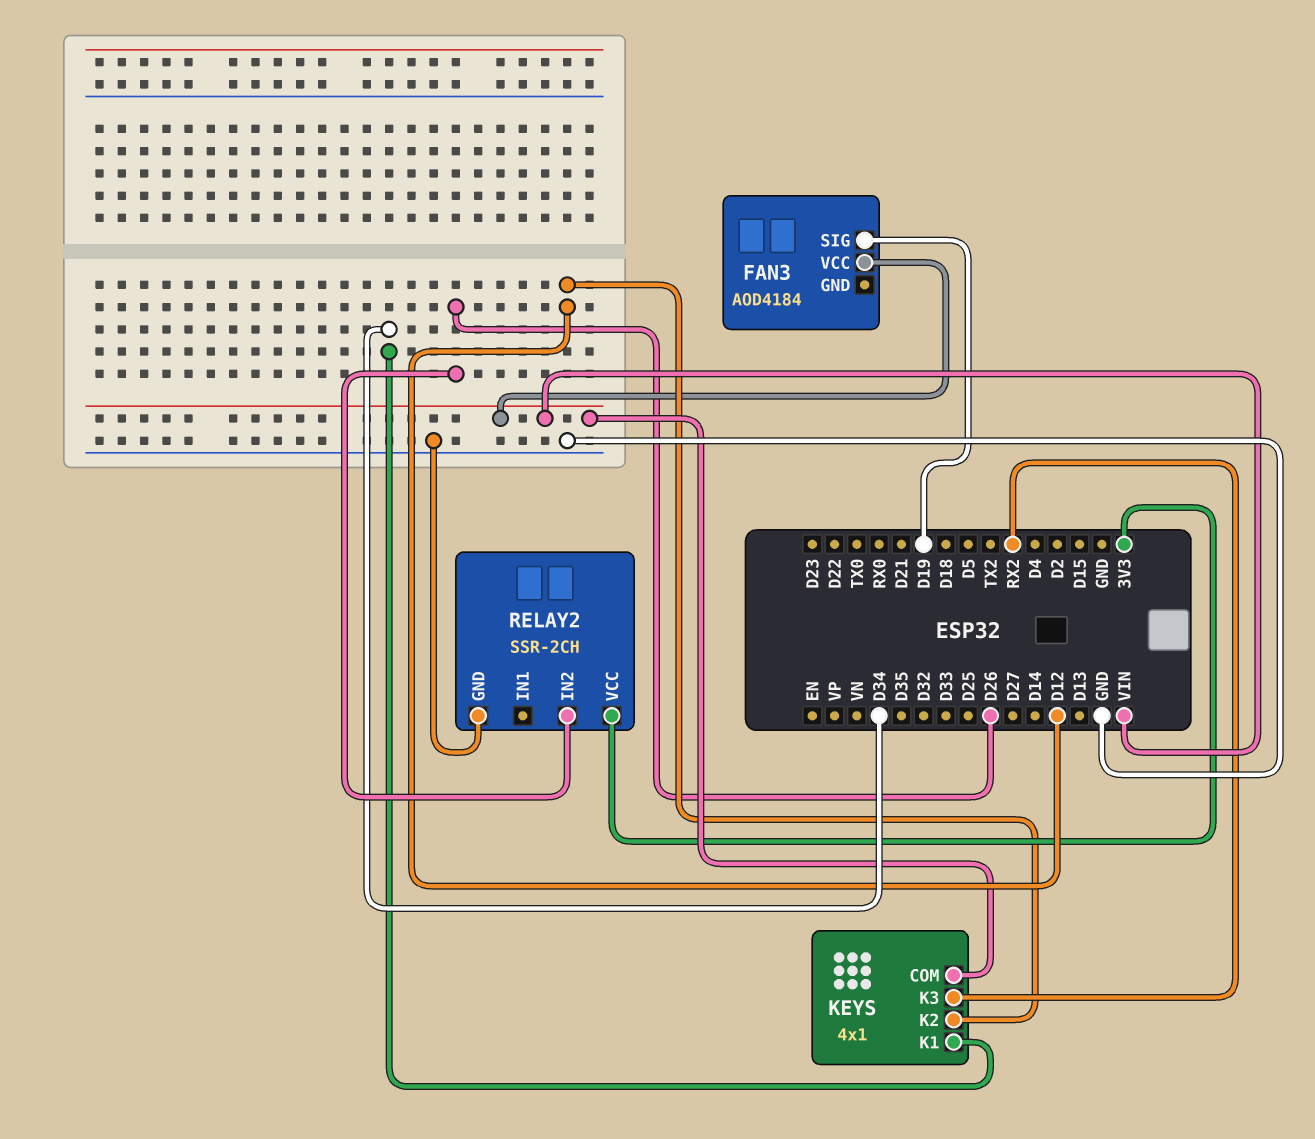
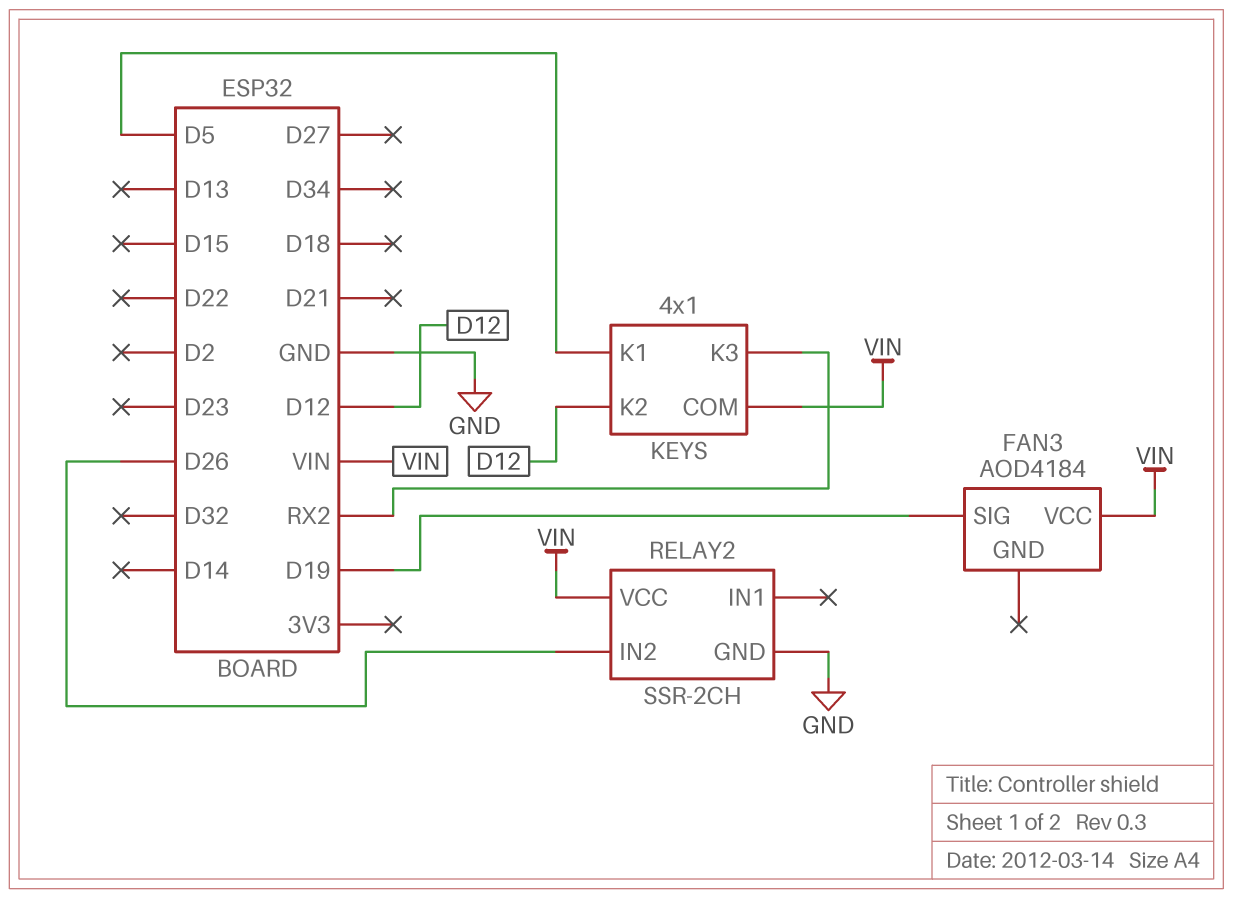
KEYS pin K1: D34 -> D5
RELAY2 pin VCC: 3V3 -> VIN

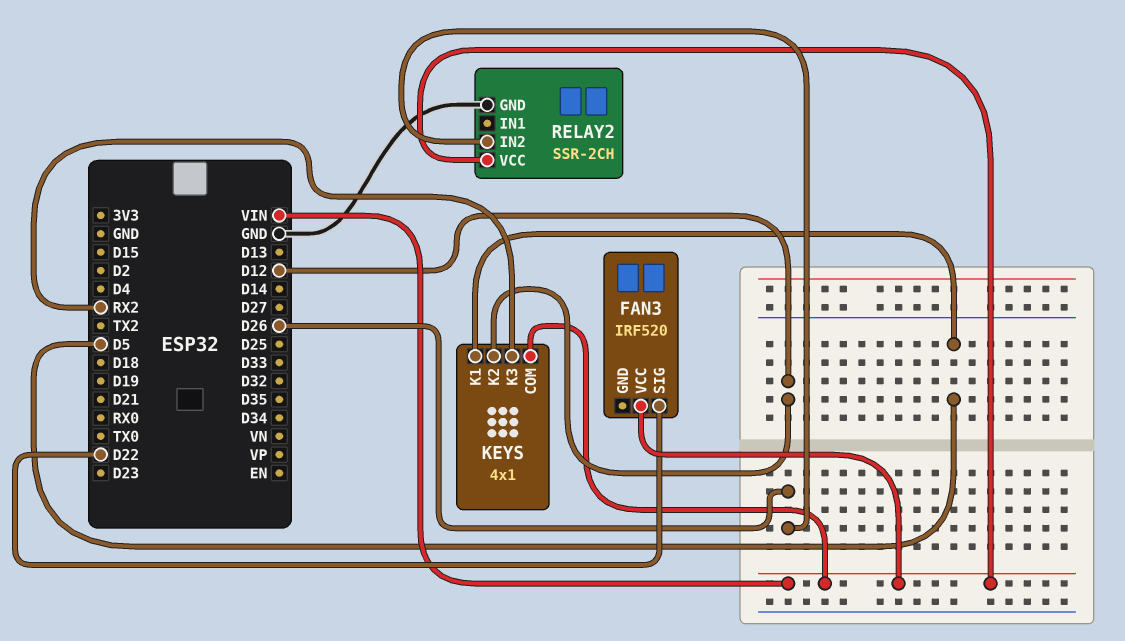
FAN3: AOD4184 -> IRF520
FAN3 pin SIG: D19 -> D22

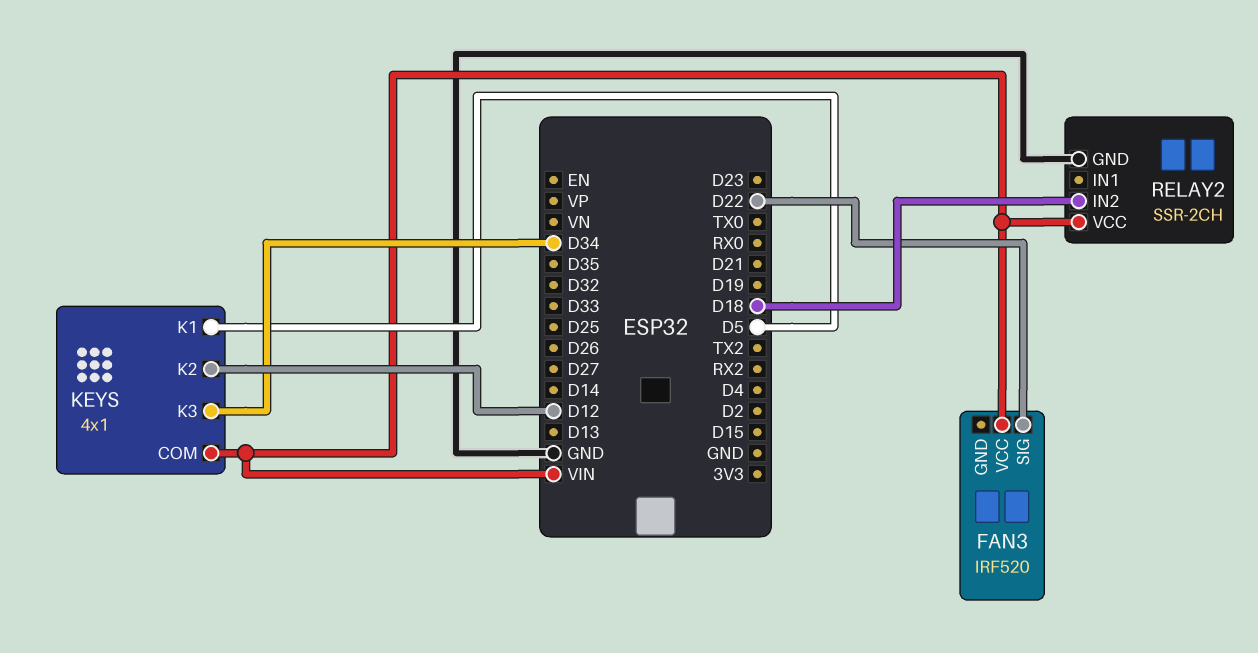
KEYS pin K3: RX2 -> D34
RELAY2 pin IN2: D26 -> D18

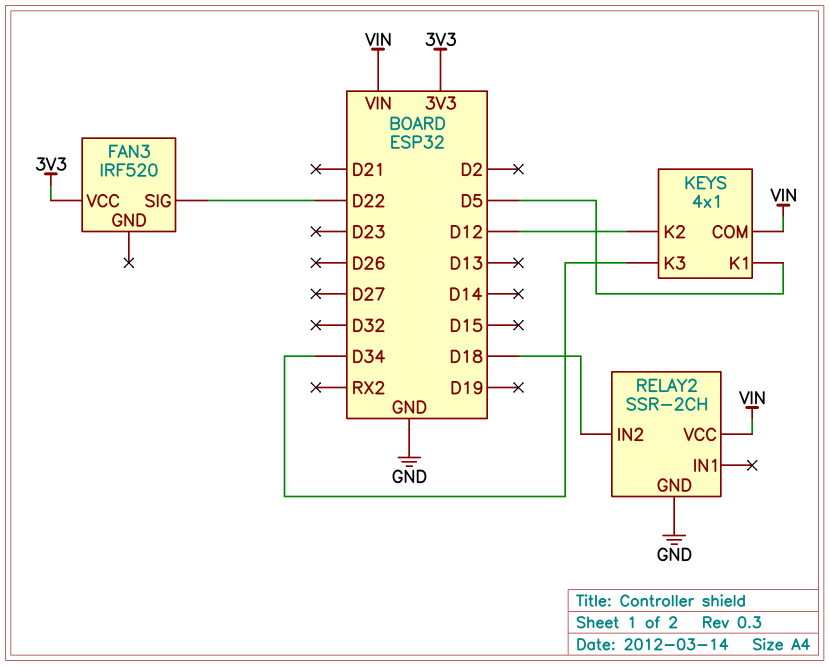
FAN3 pin VCC: VIN -> 3V3

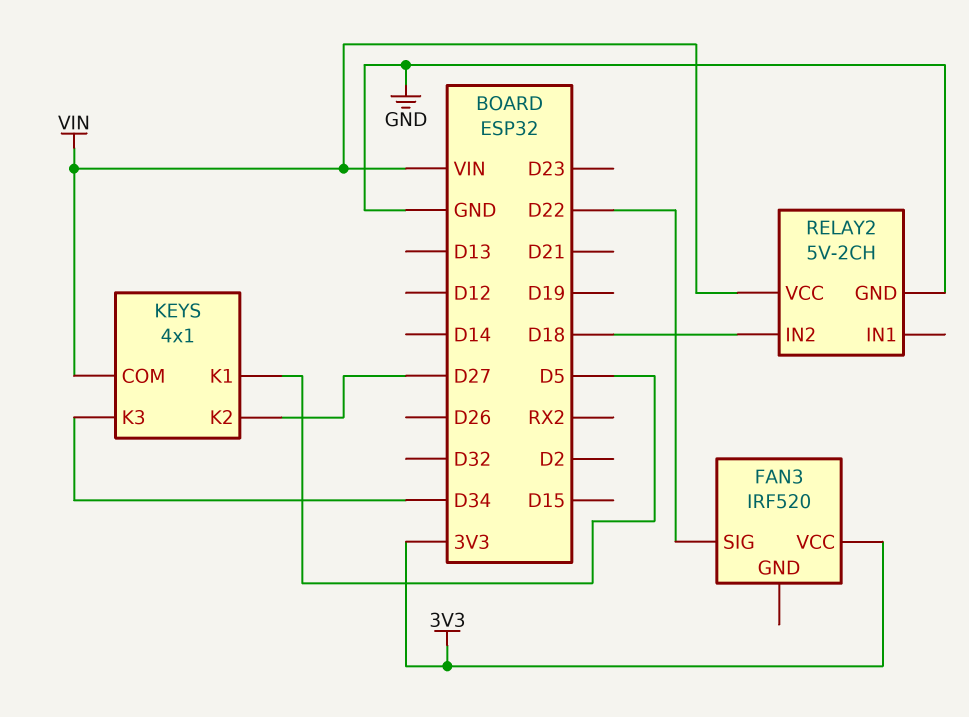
KEYS pin K2: D12 -> D27
RELAY2: SSR-2CH -> 5V-2CH

